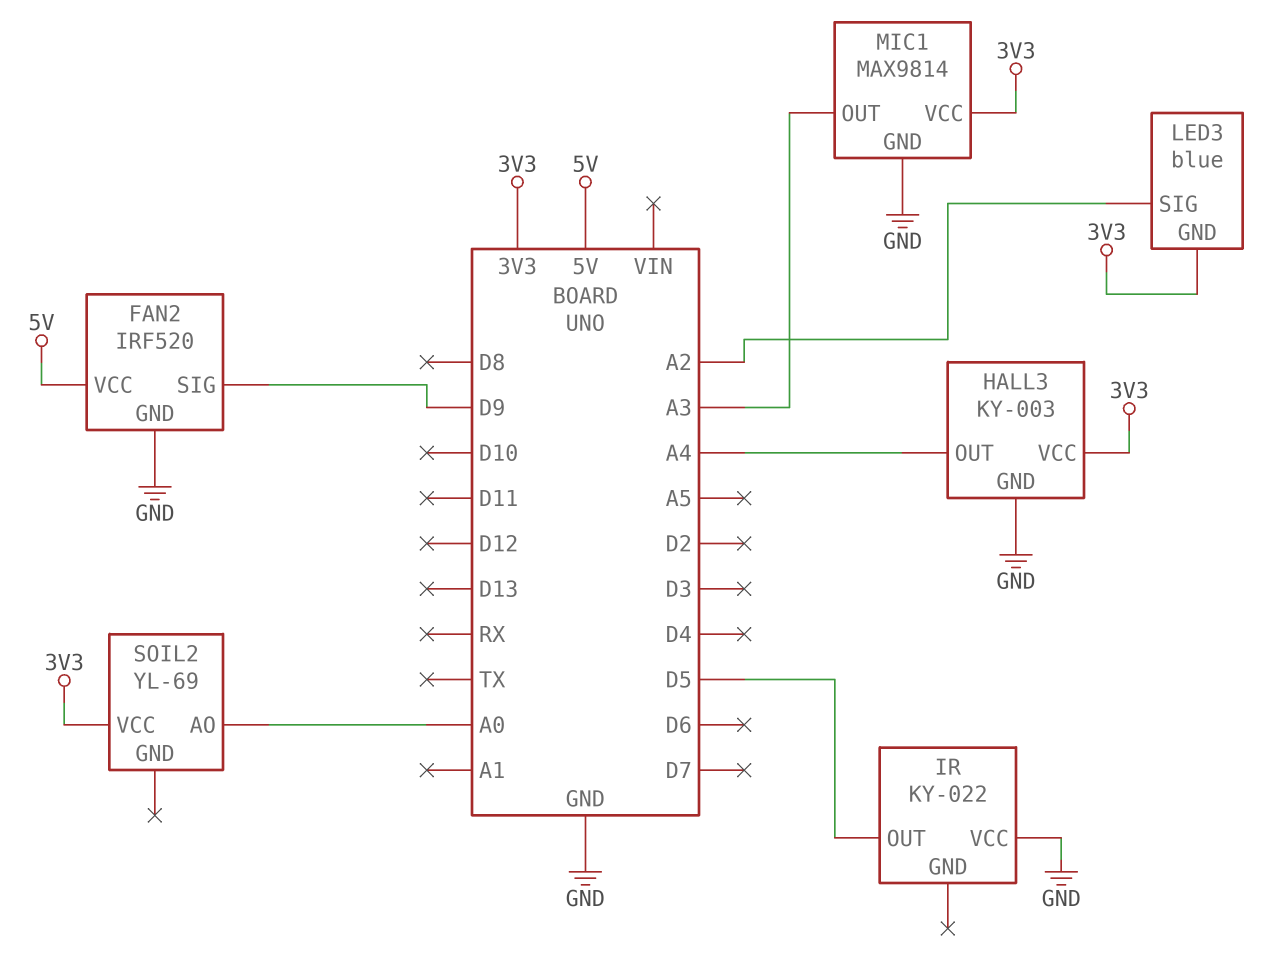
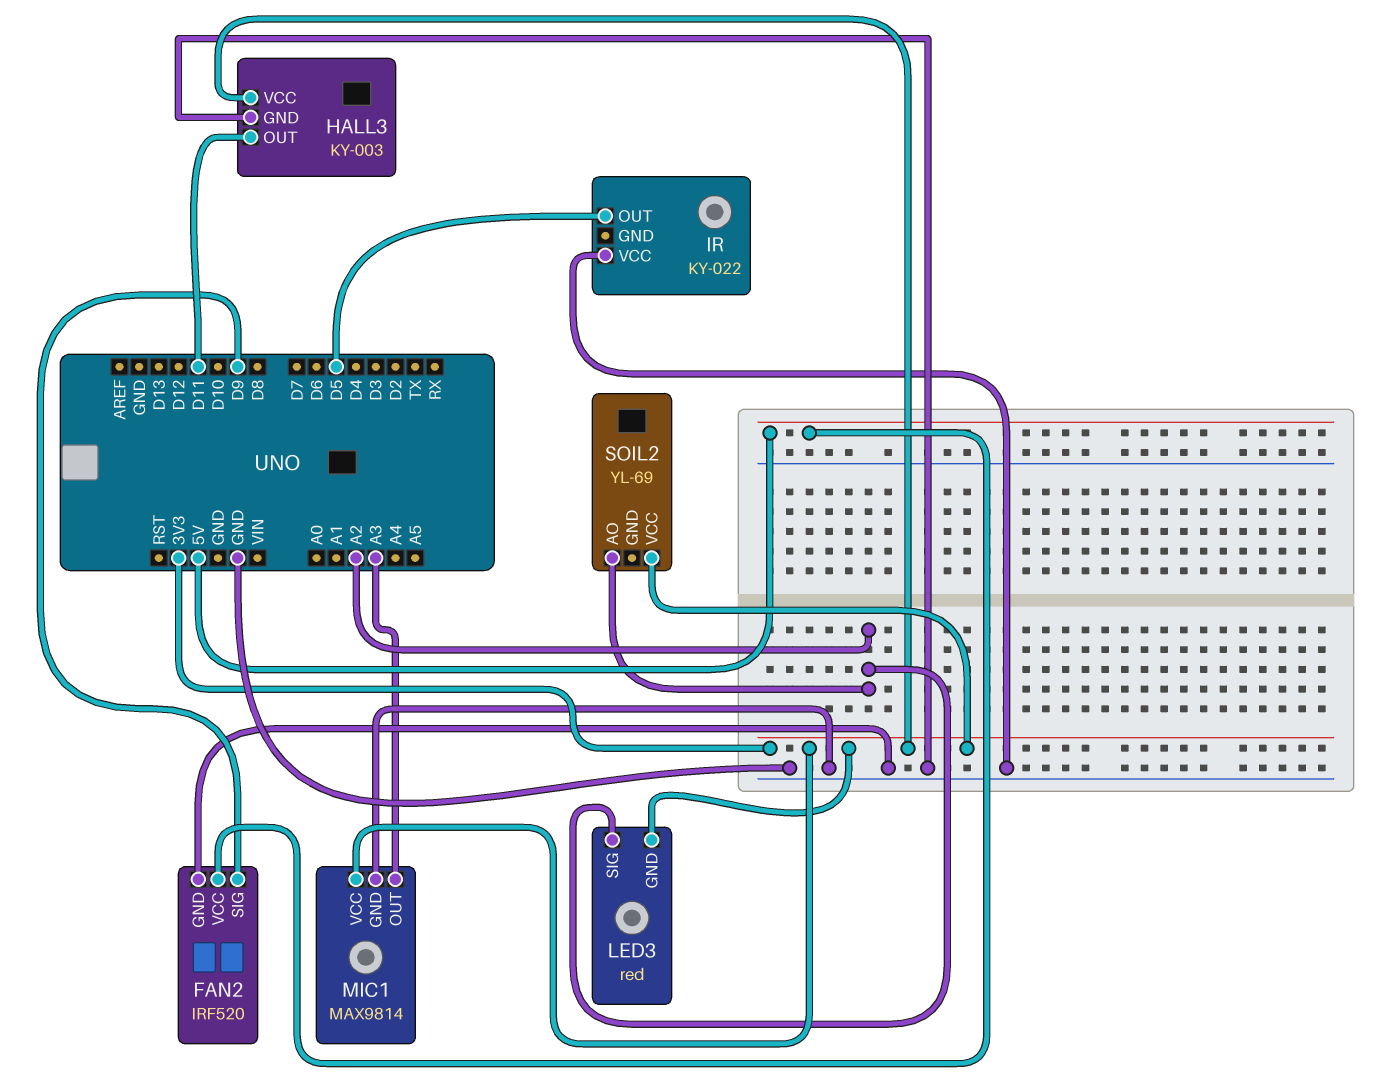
HALL3 pin OUT: A4 -> D11
LED3: blue -> red
SOIL2 pin AO: A0 -> A2

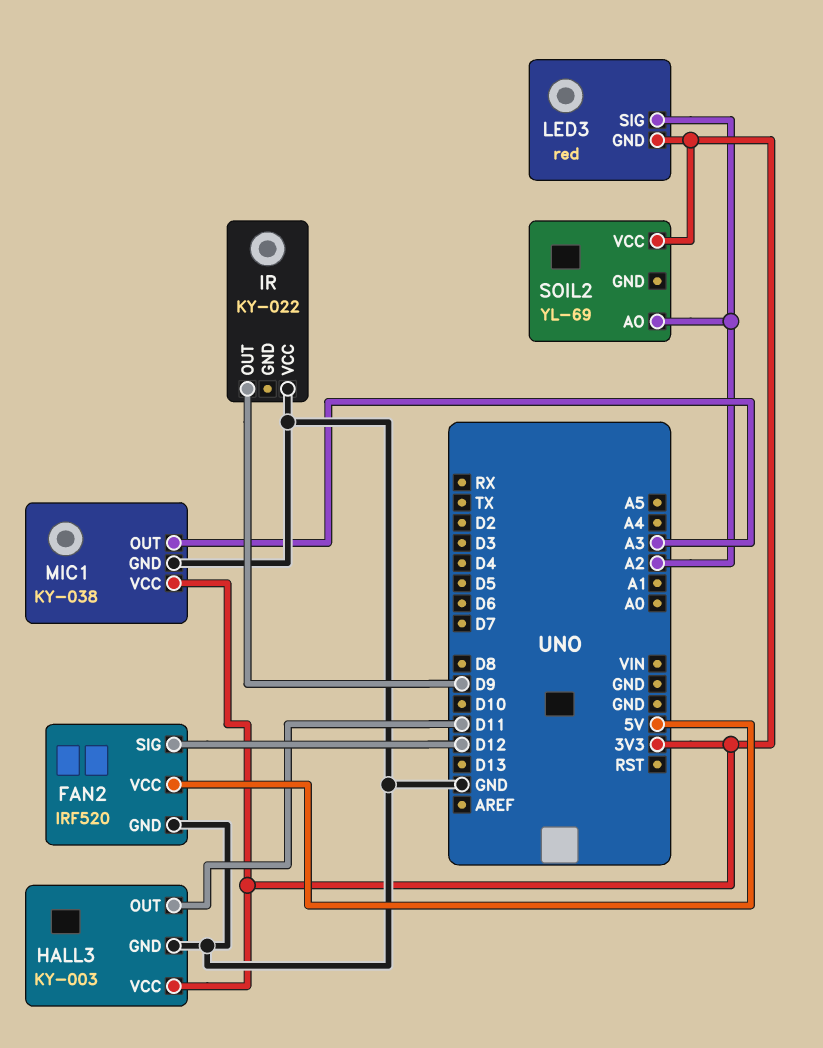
FAN2 pin SIG: D9 -> D12
IR pin OUT: D5 -> D9
MIC1: MAX9814 -> KY-038

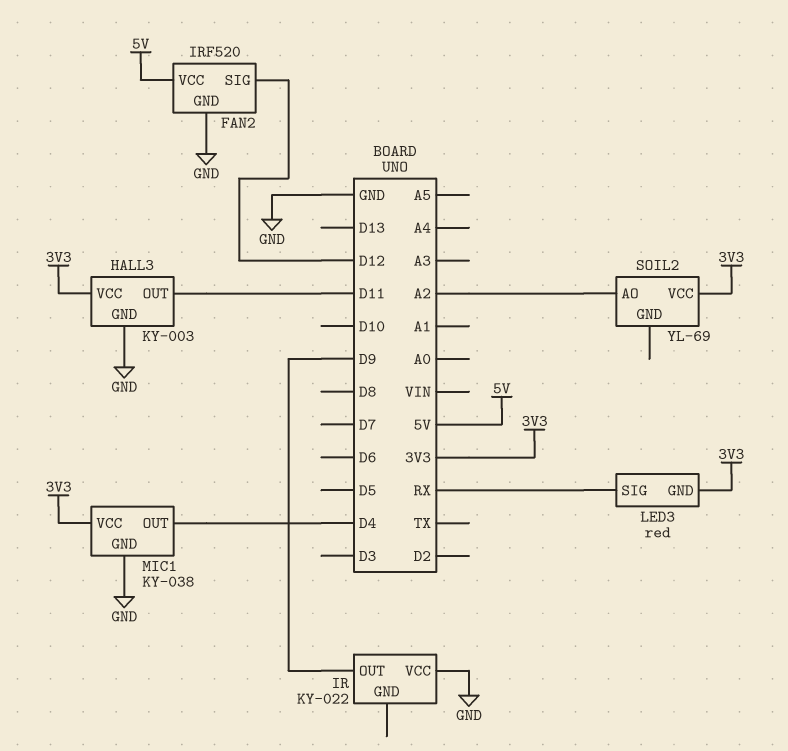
LED3 pin SIG: A2 -> RX
MIC1 pin OUT: A3 -> D4

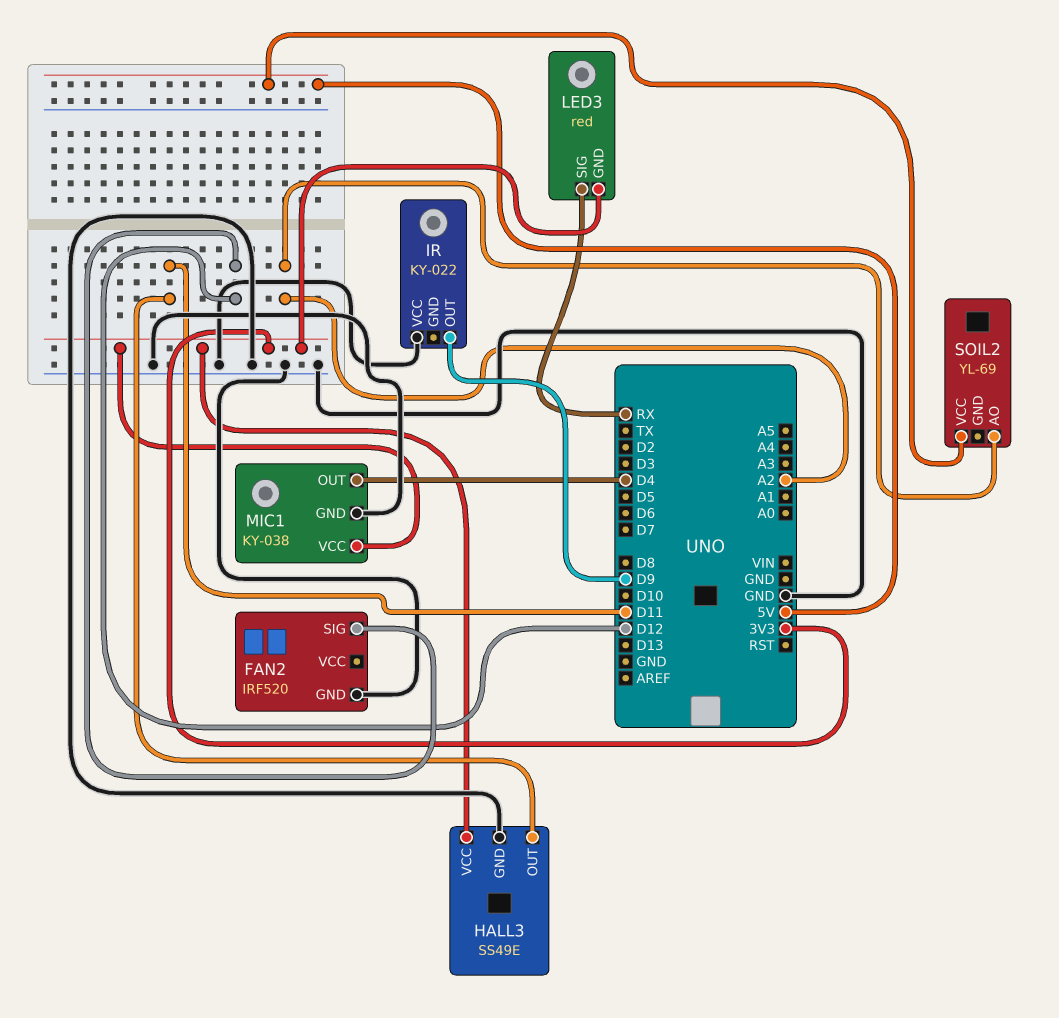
FAN2 pin VCC: 5V -> none
HALL3: KY-003 -> SS49E
SOIL2 pin VCC: 3V3 -> 5V

